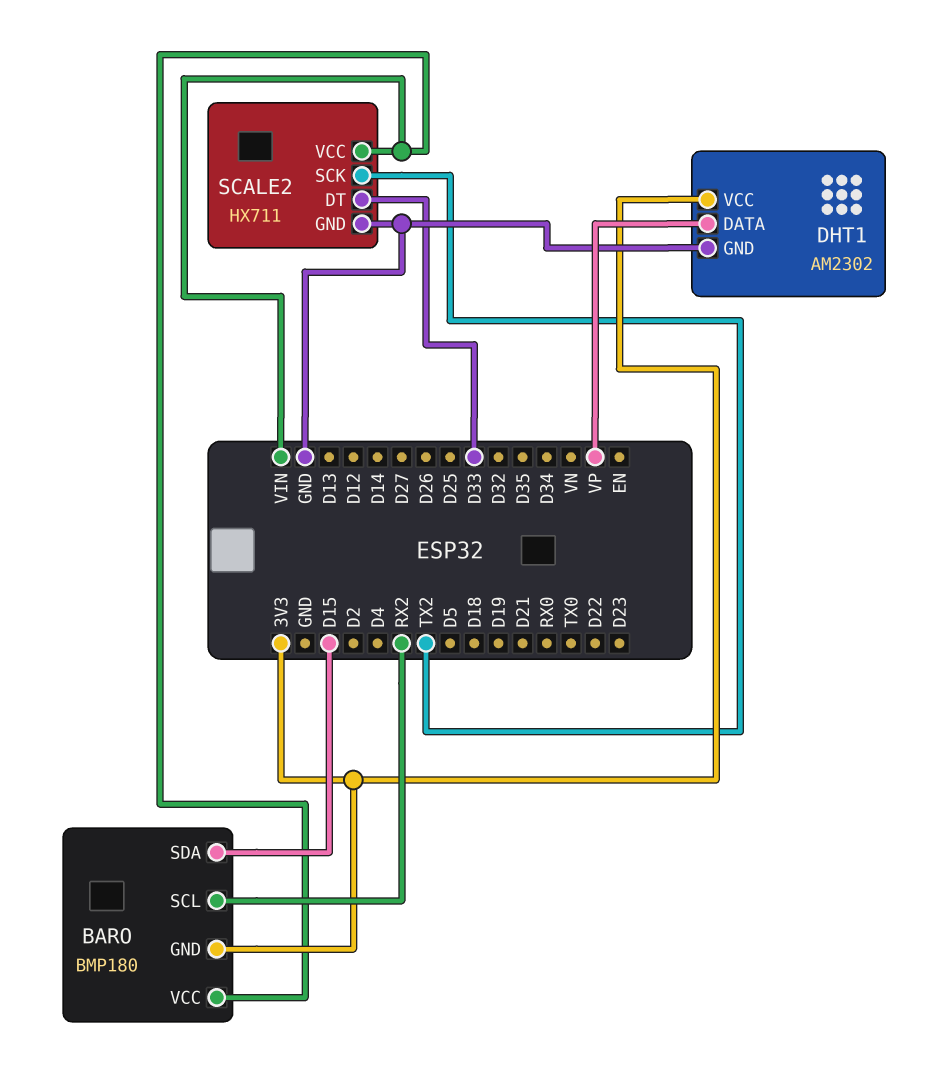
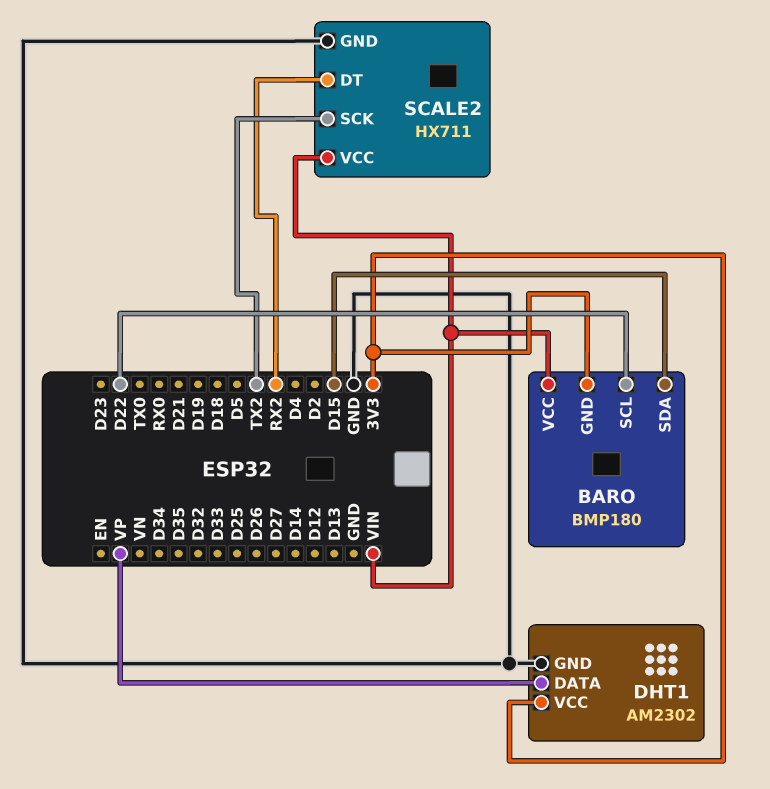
BARO pin SCL: RX2 -> D22
SCALE2 pin DT: D33 -> RX2

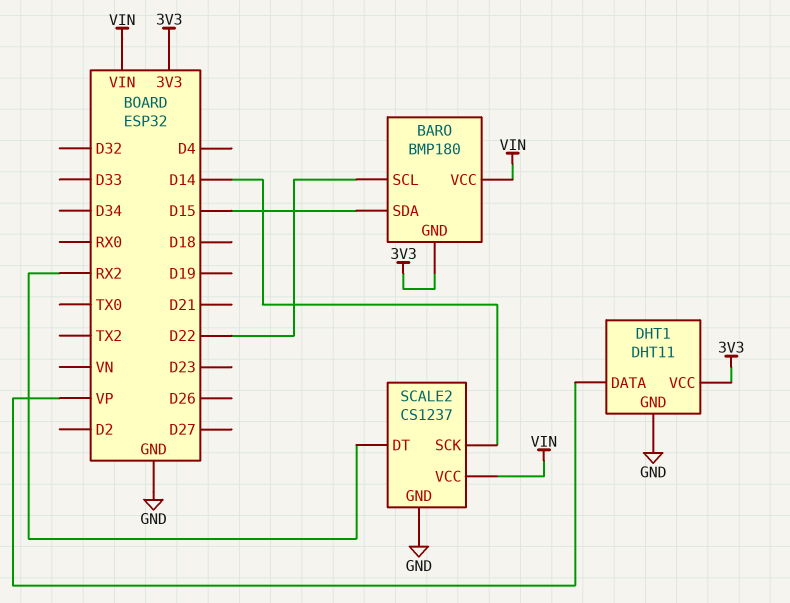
DHT1: AM2302 -> DHT11
SCALE2: HX711 -> CS1237
SCALE2 pin SCK: TX2 -> D14

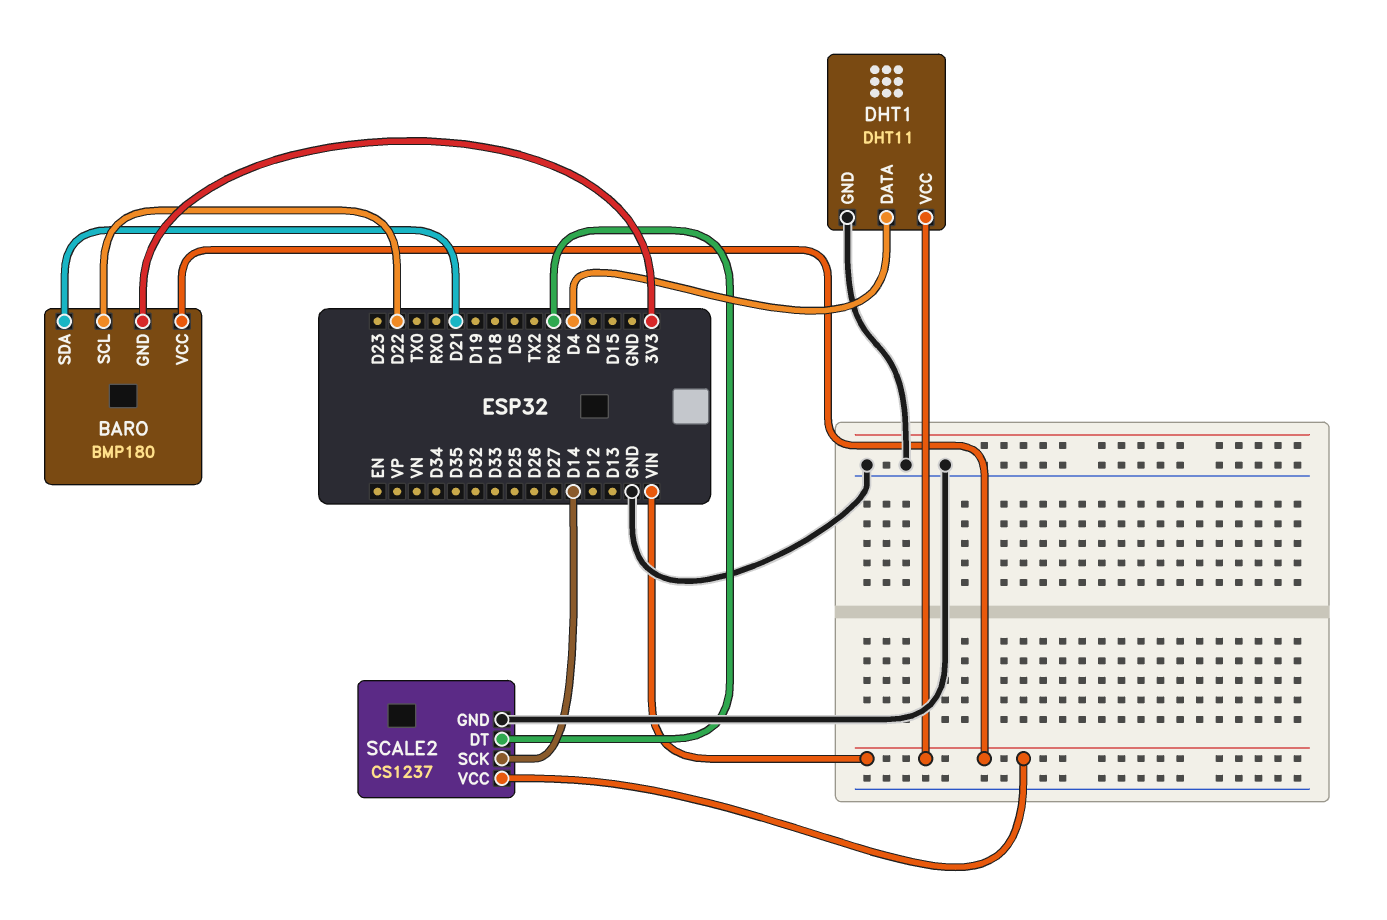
BARO pin SDA: D15 -> D21
DHT1 pin DATA: VP -> D4
DHT1 pin VCC: 3V3 -> VIN

